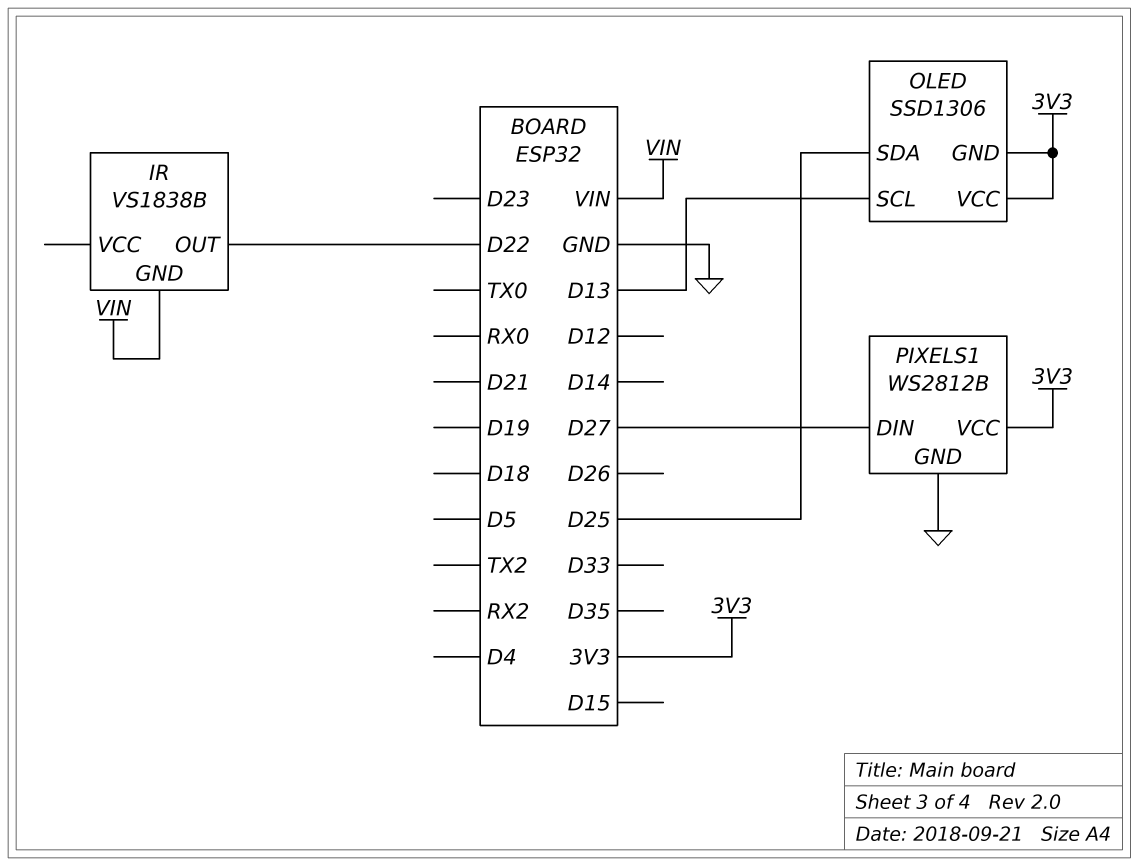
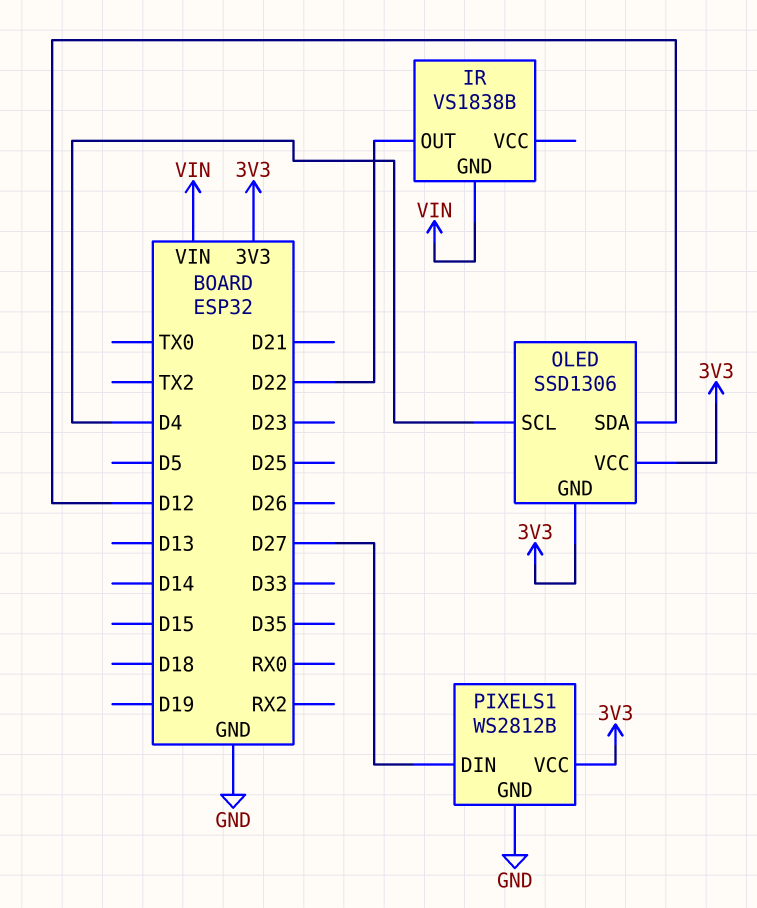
OLED pin SCL: D13 -> D4
OLED pin SDA: D25 -> D12

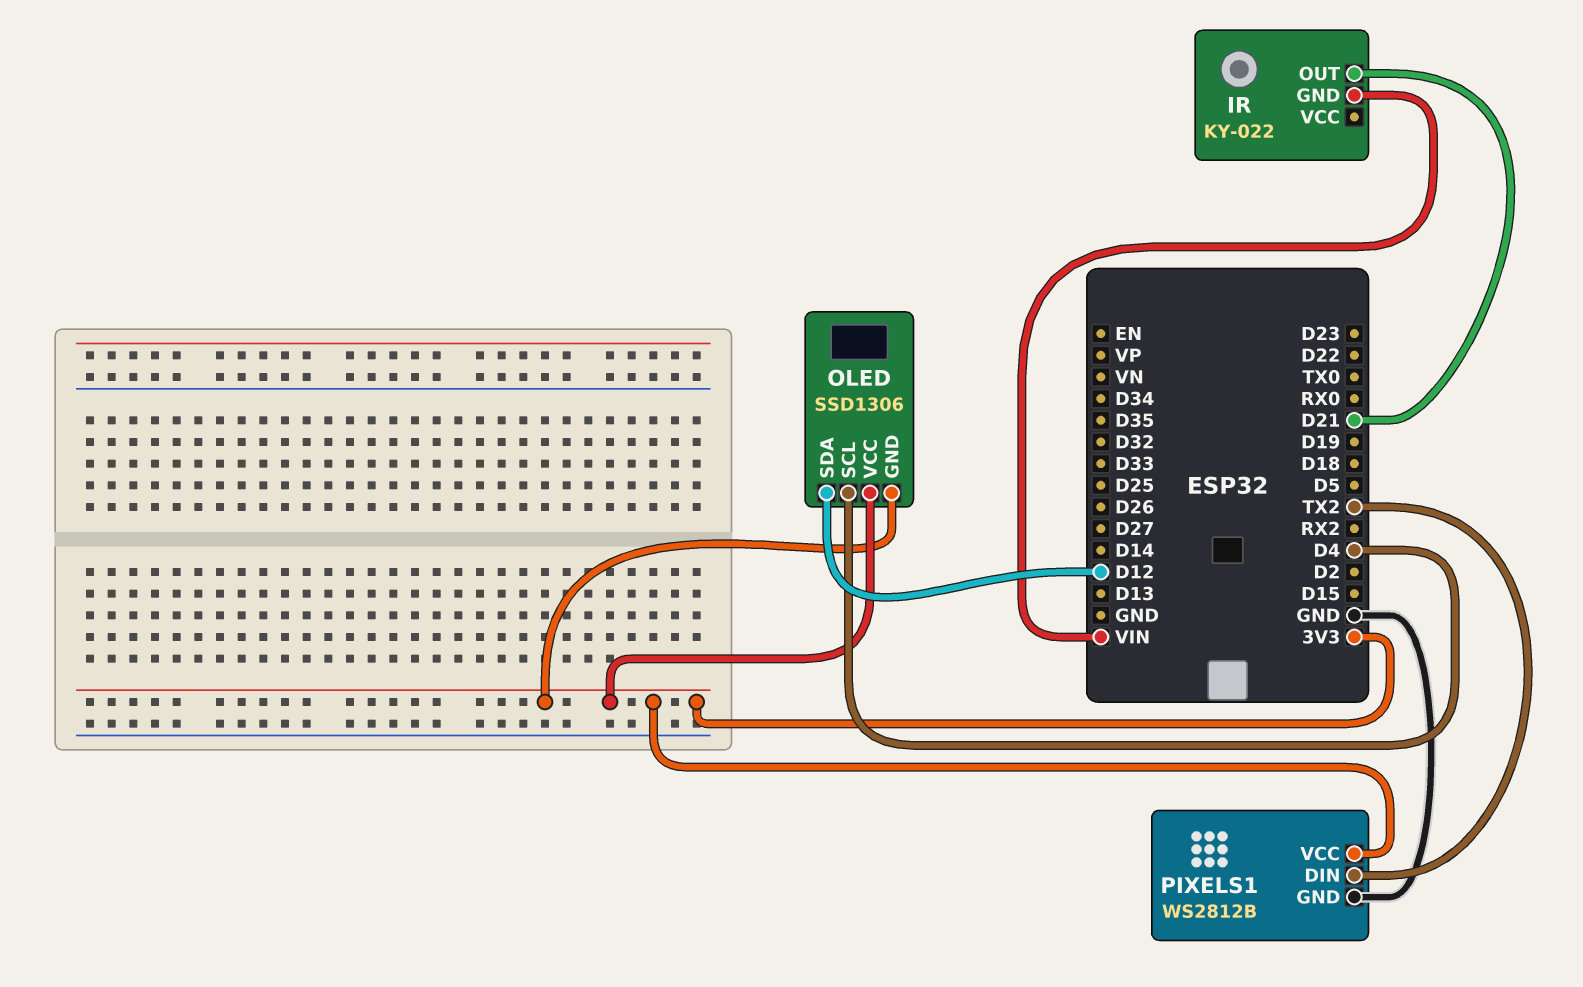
IR: VS1838B -> KY-022
IR pin OUT: D22 -> D21
PIXELS1 pin DIN: D27 -> TX2

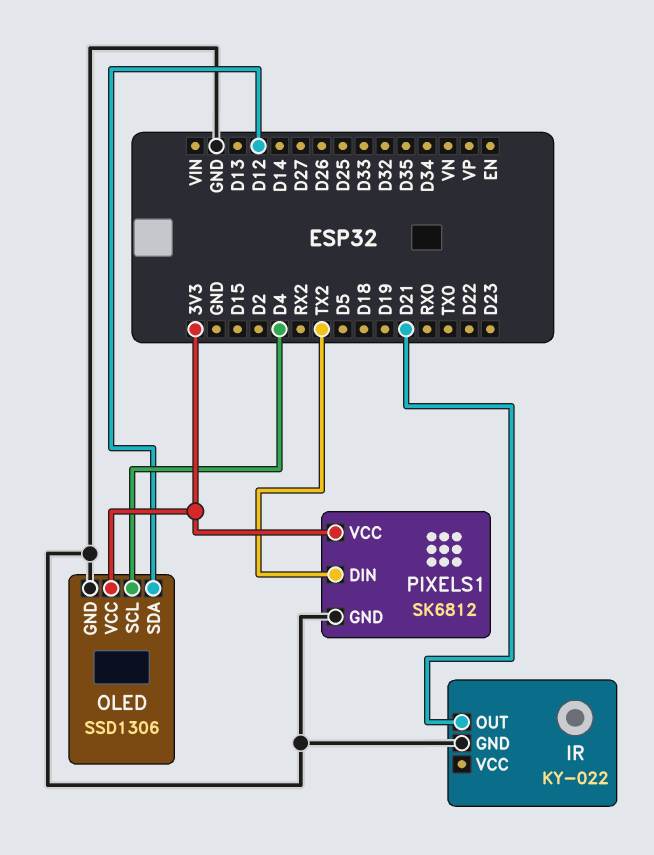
IR pin GND: VIN -> GND
OLED pin GND: 3V3 -> GND
PIXELS1: WS2812B -> SK6812

